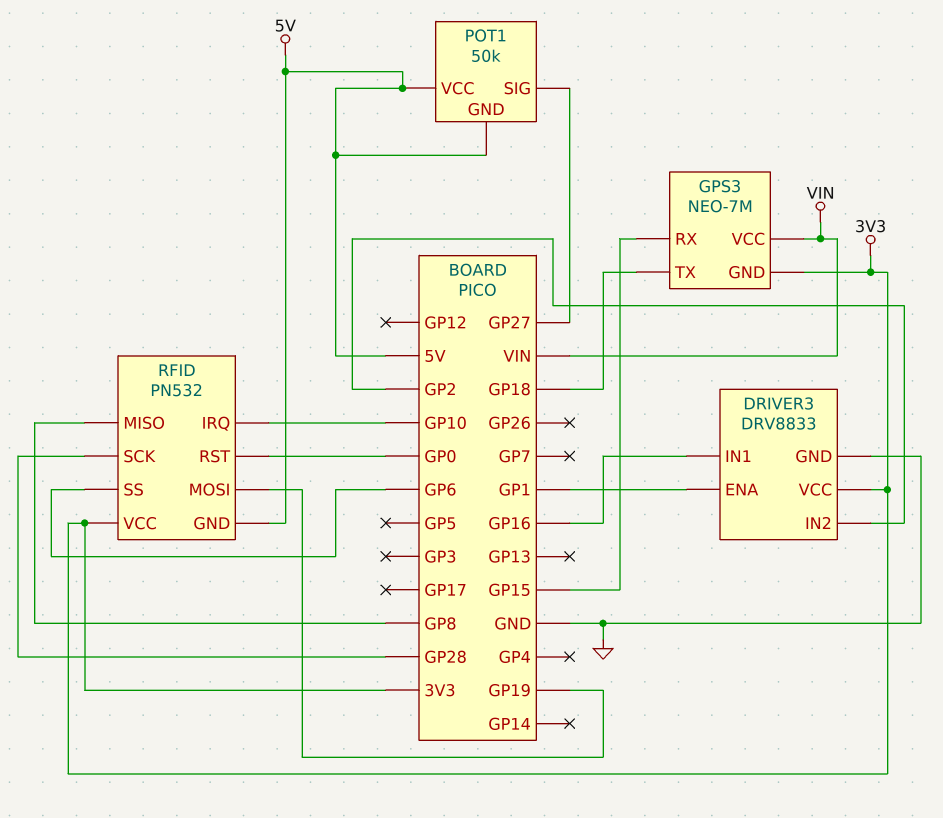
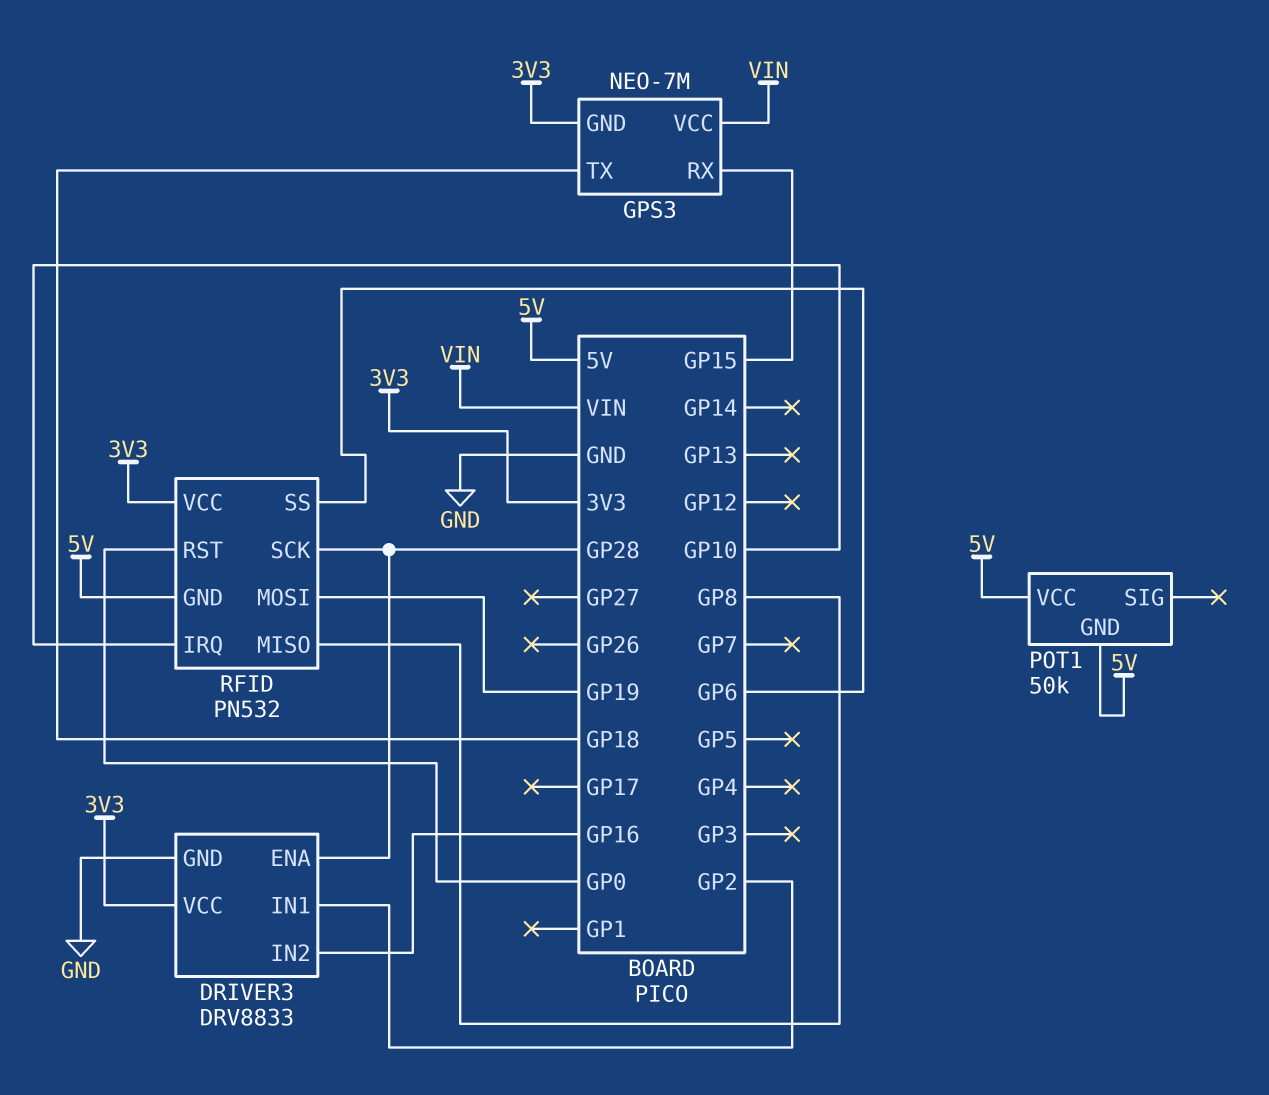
DRIVER3 pin ENA: GP1 -> GP28
DRIVER3 pin IN1: GP16 -> GP2
DRIVER3 pin IN2: GP2 -> GP16
POT1 pin SIG: GP27 -> none

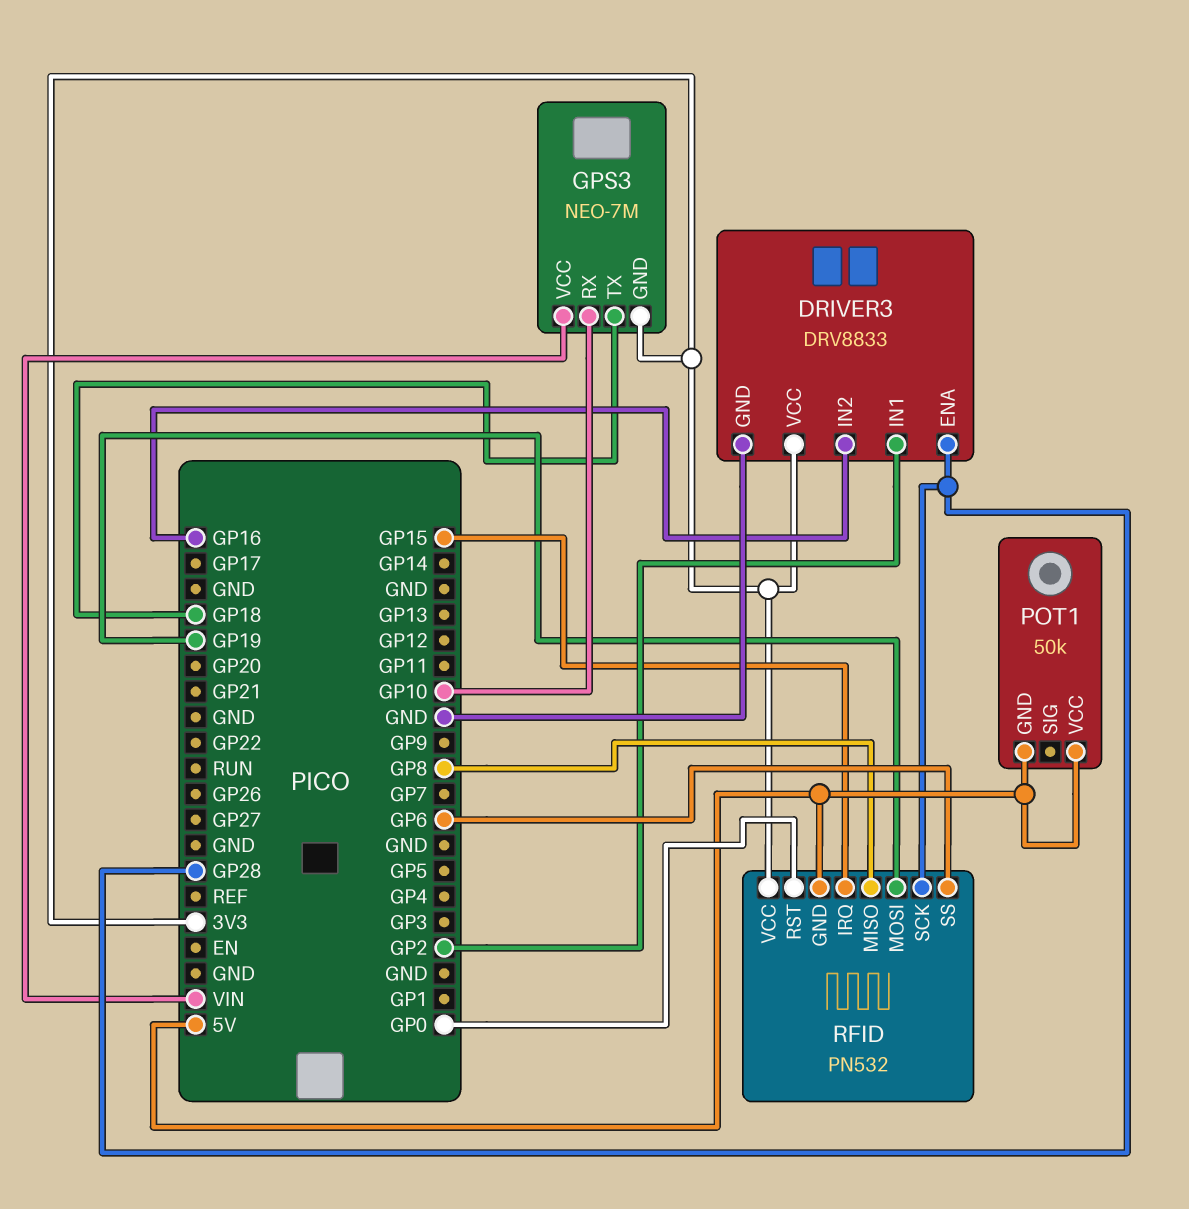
GPS3 pin RX: GP15 -> GP10
RFID pin IRQ: GP10 -> GP15

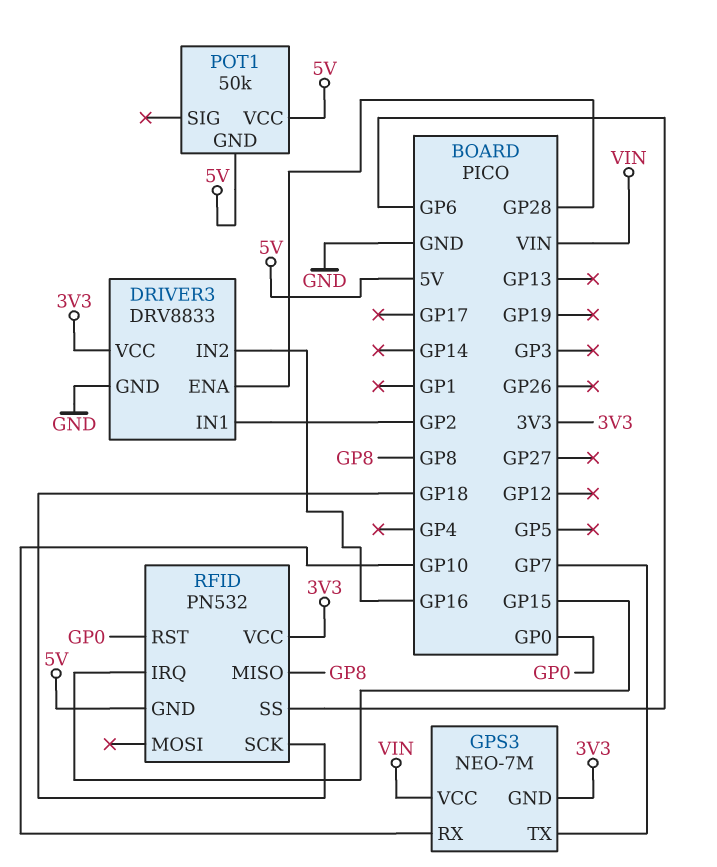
GPS3 pin TX: GP18 -> GP7
RFID pin MOSI: GP19 -> none
RFID pin SCK: GP28 -> GP18

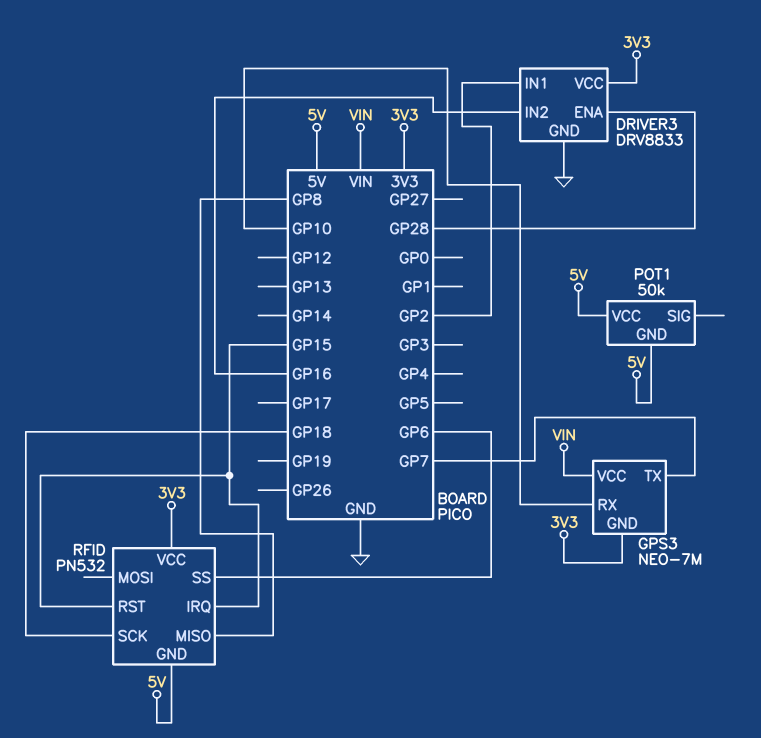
RFID pin RST: GP0 -> GP15

